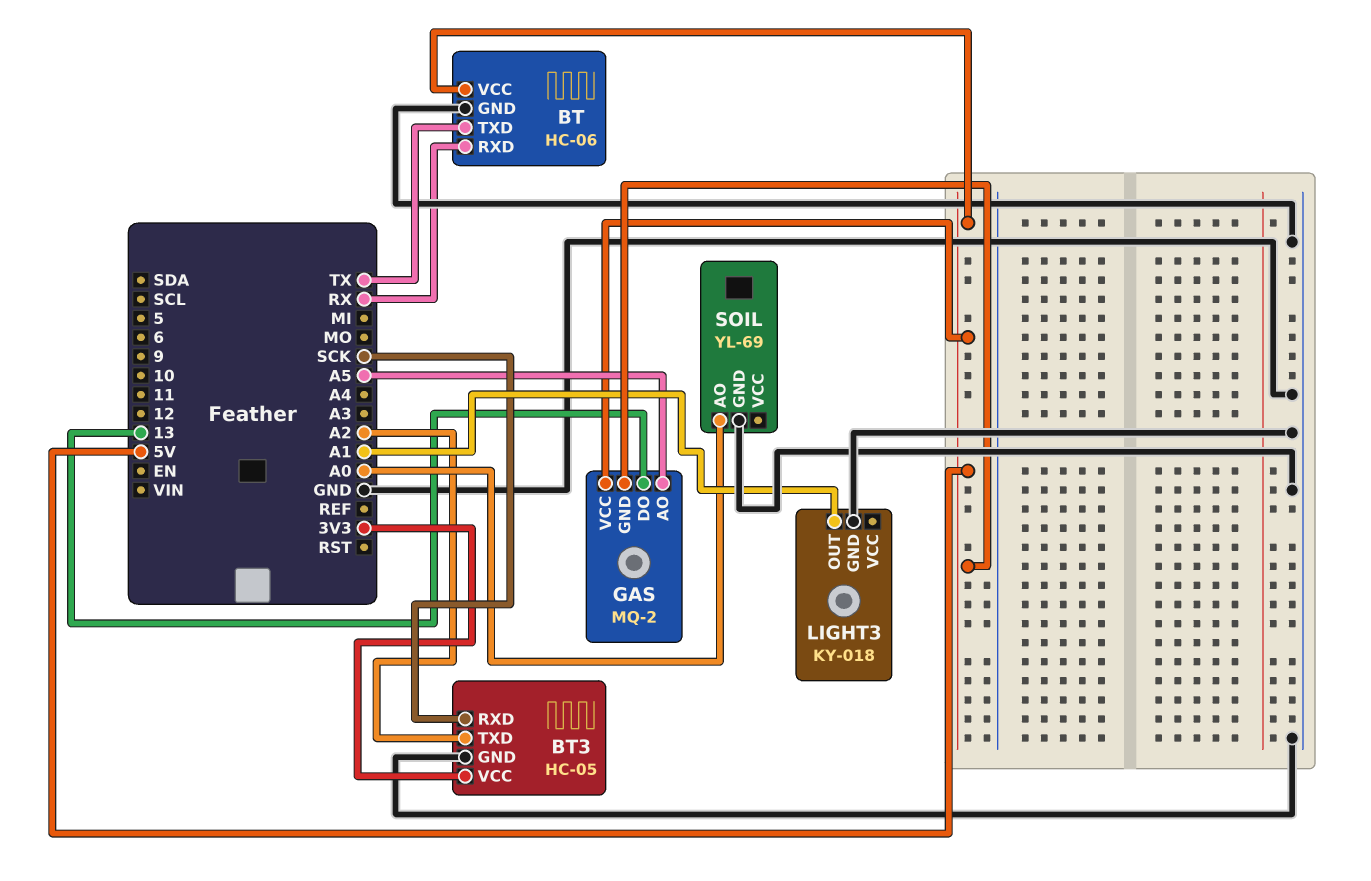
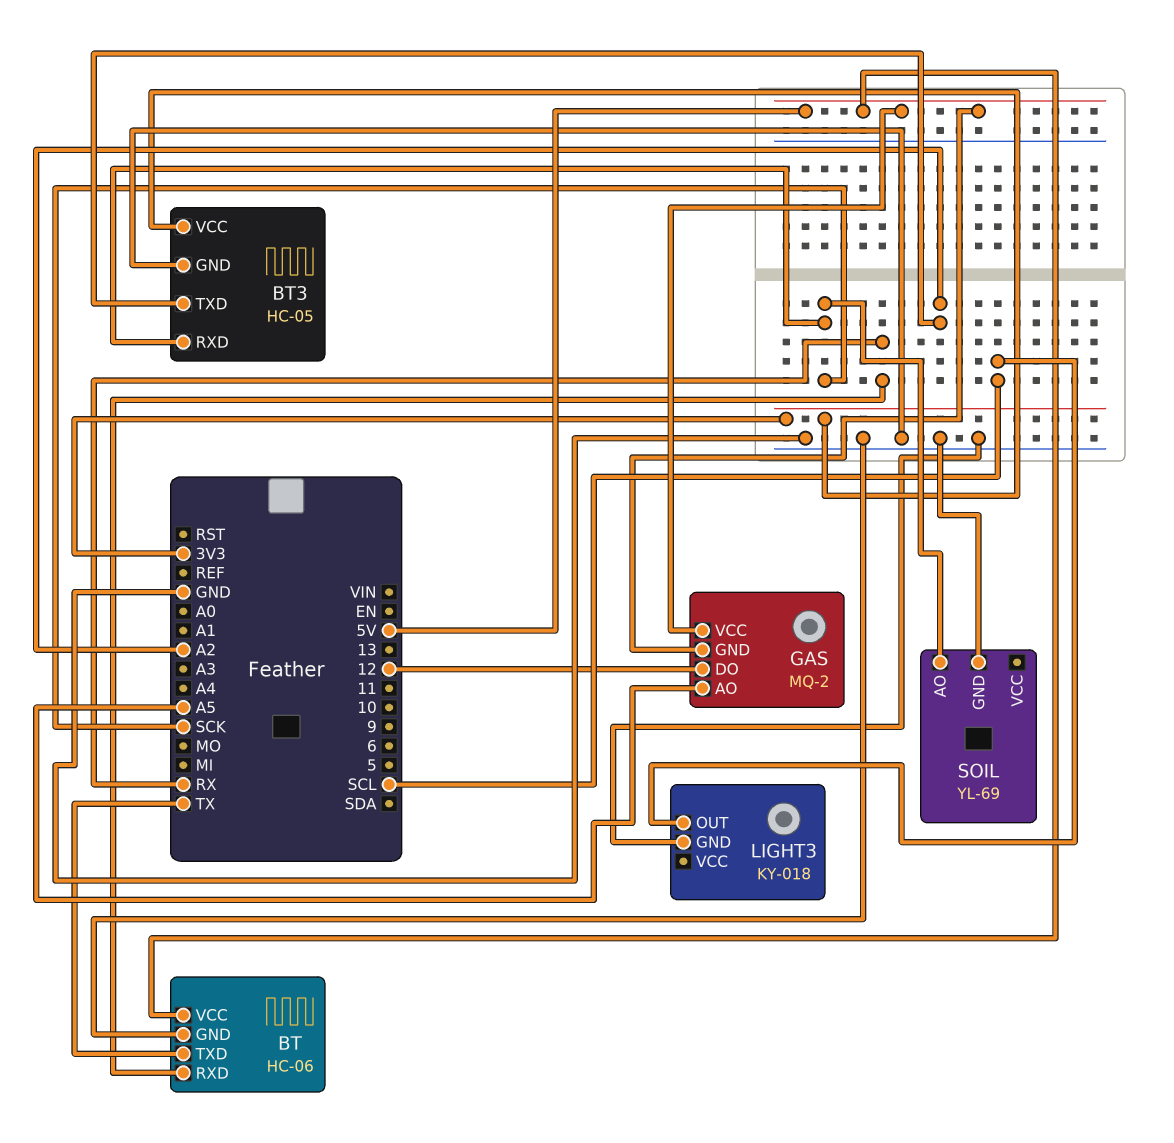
GAS pin DO: 13 -> 12
LIGHT3 pin OUT: A1 -> SCL
SOIL pin AO: A0 -> SCK

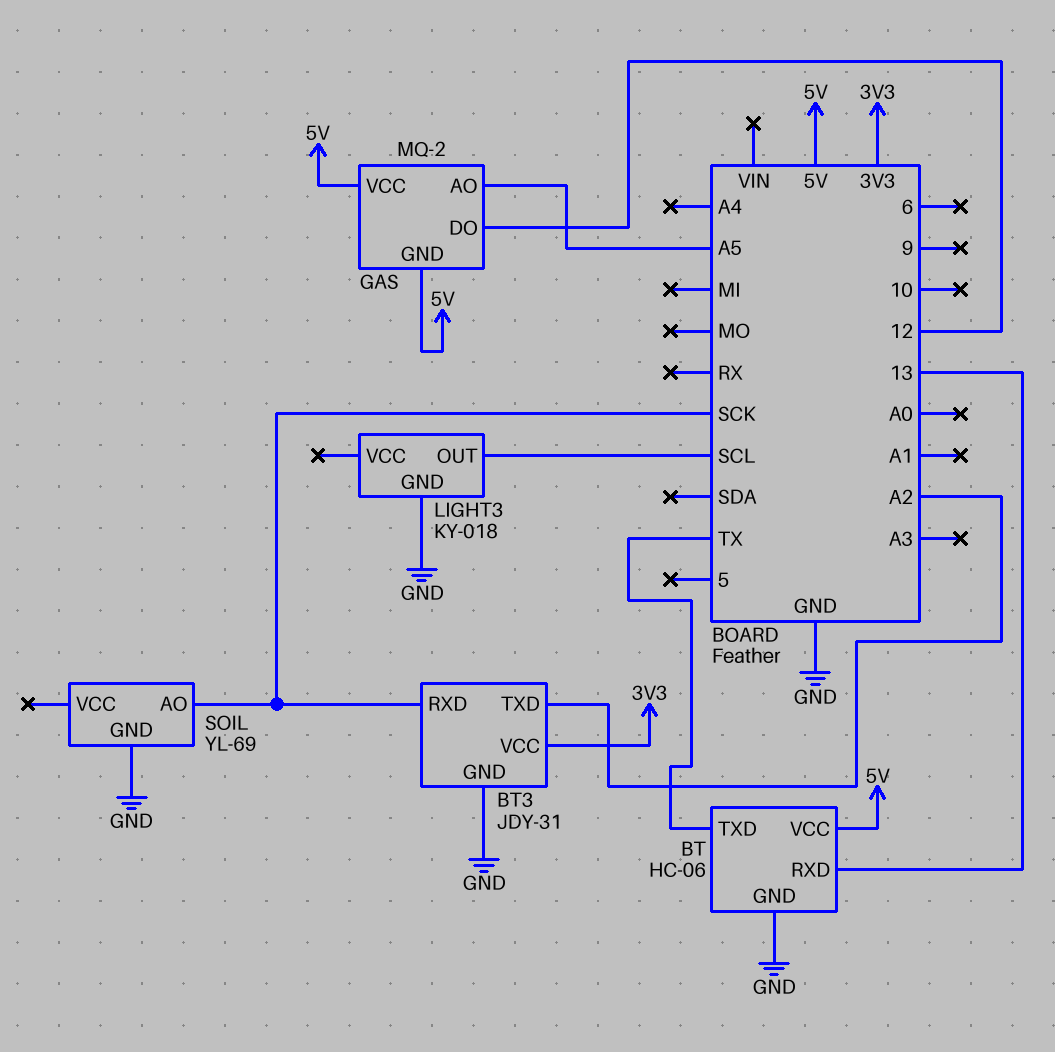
BT pin RXD: RX -> 13
BT3: HC-05 -> JDY-31

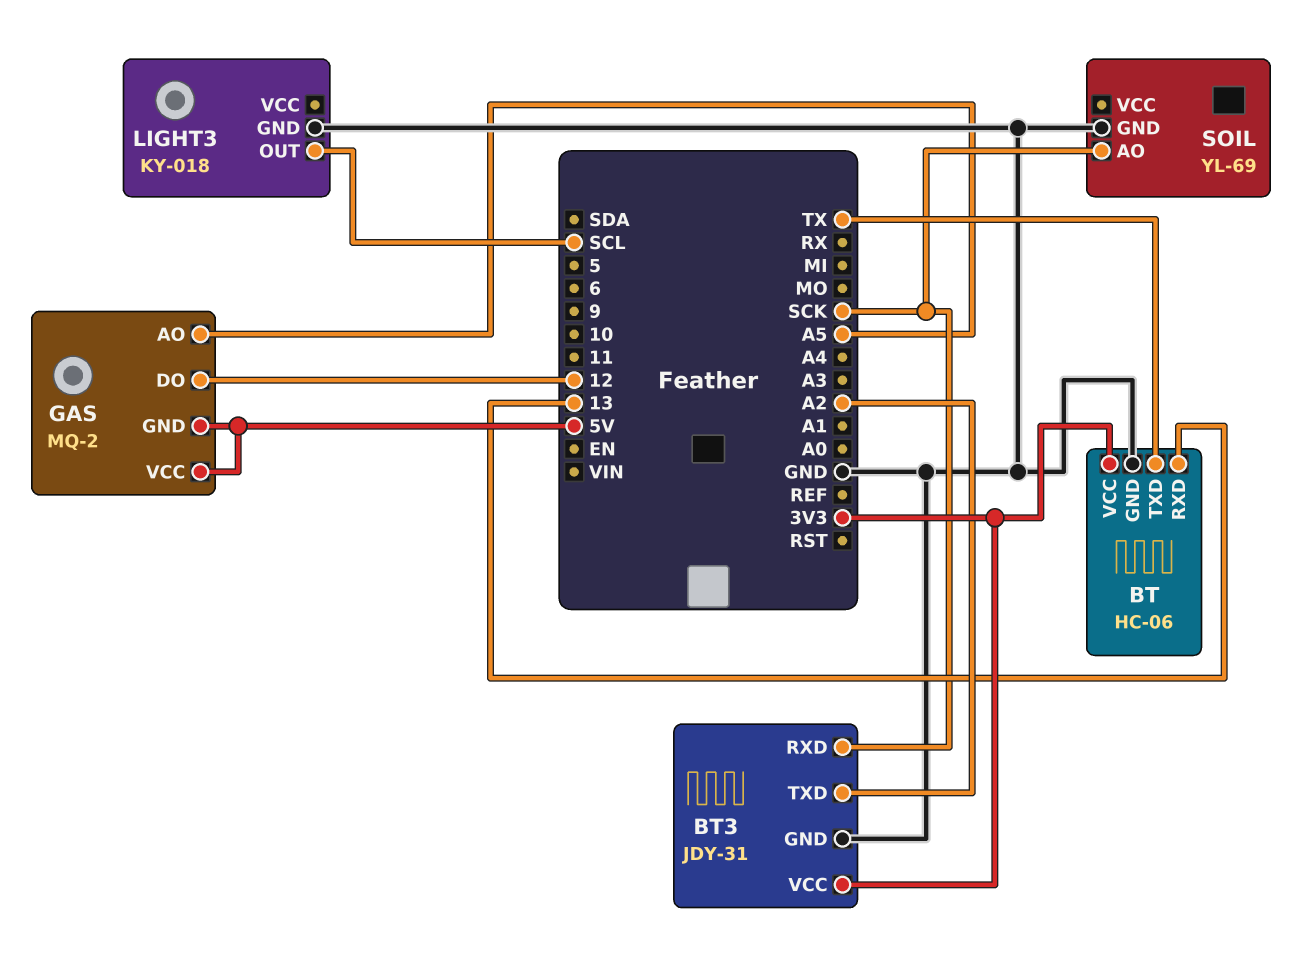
BT pin VCC: 5V -> 3V3

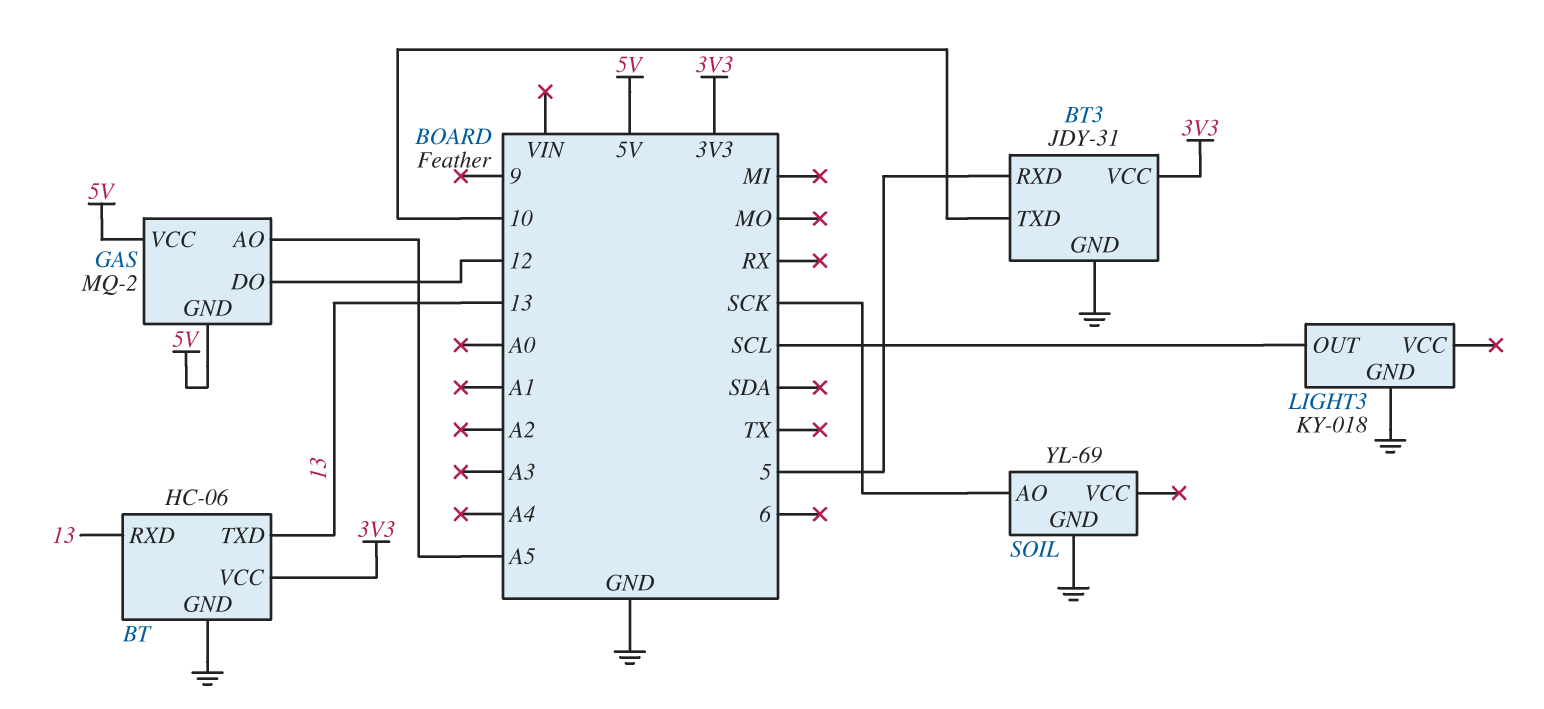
BT pin TXD: TX -> 13
BT3 pin RXD: SCK -> 5
BT3 pin TXD: A2 -> 10

